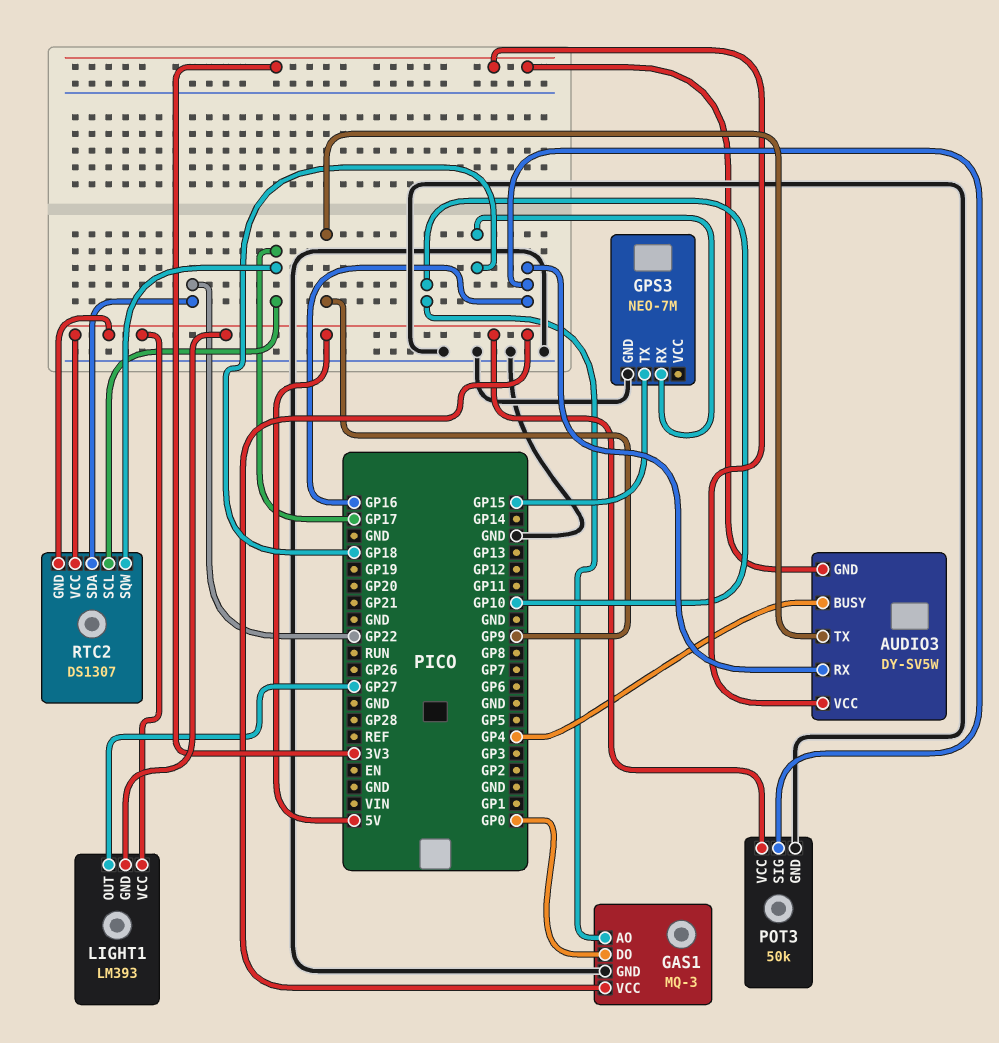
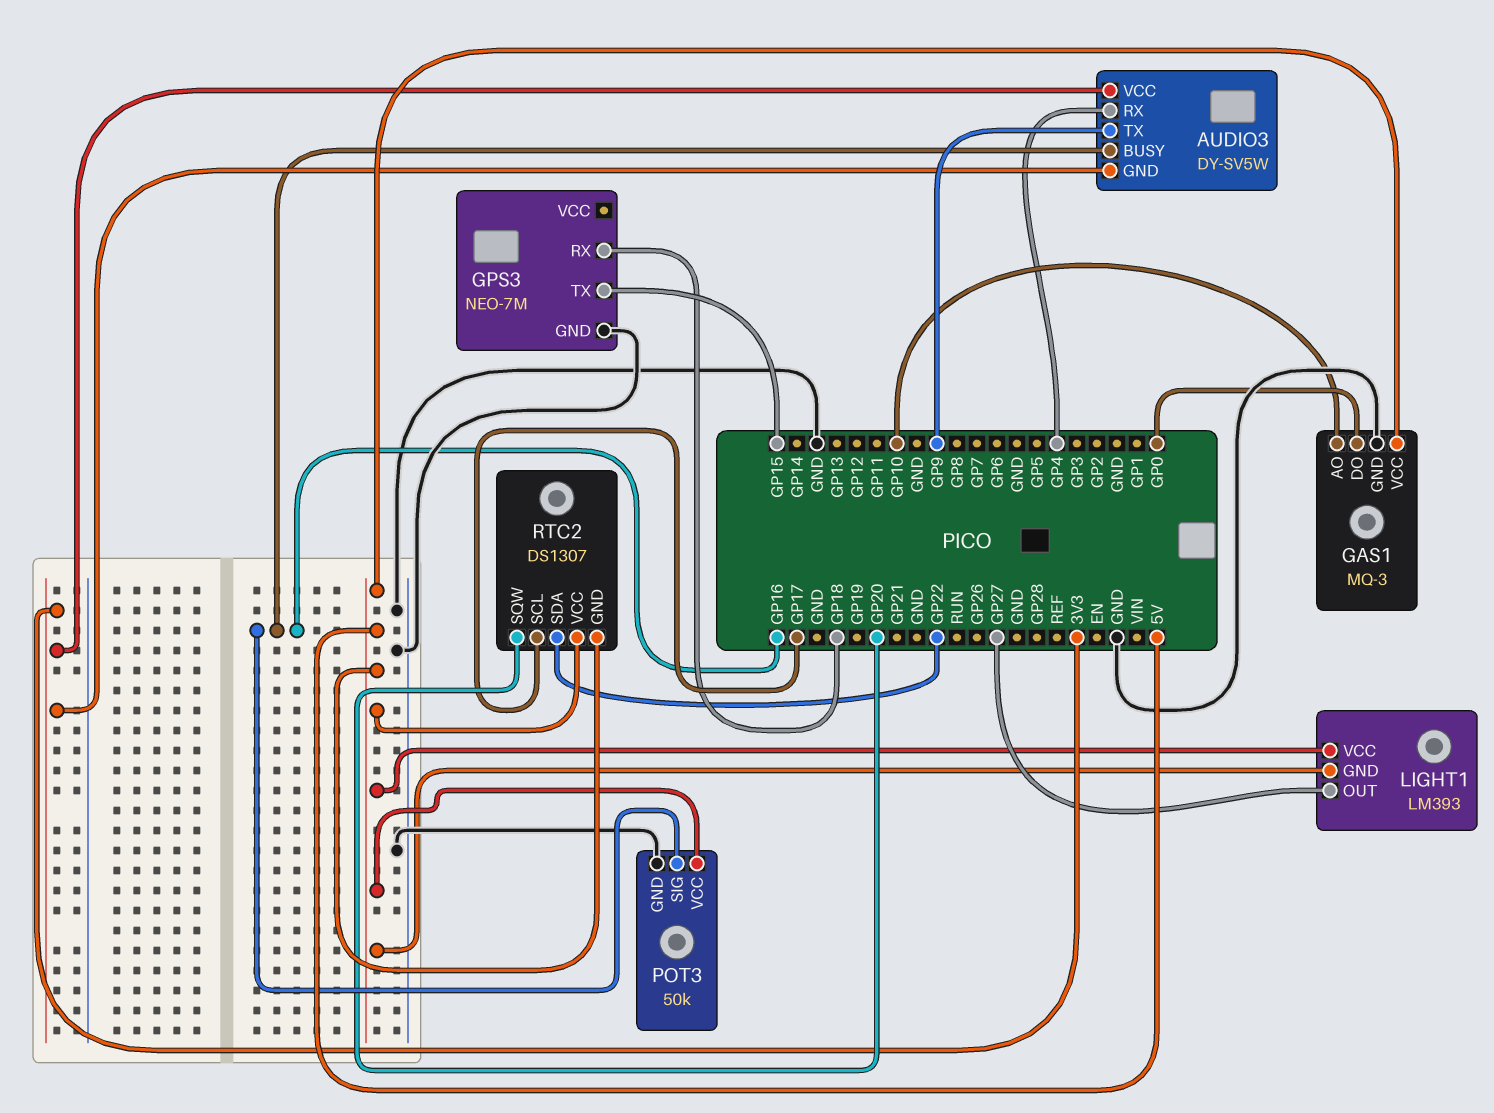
AUDIO3 pin BUSY: GP4 -> GP16
AUDIO3 pin RX: GP16 -> GP4
RTC2 pin SQW: GP17 -> GP20

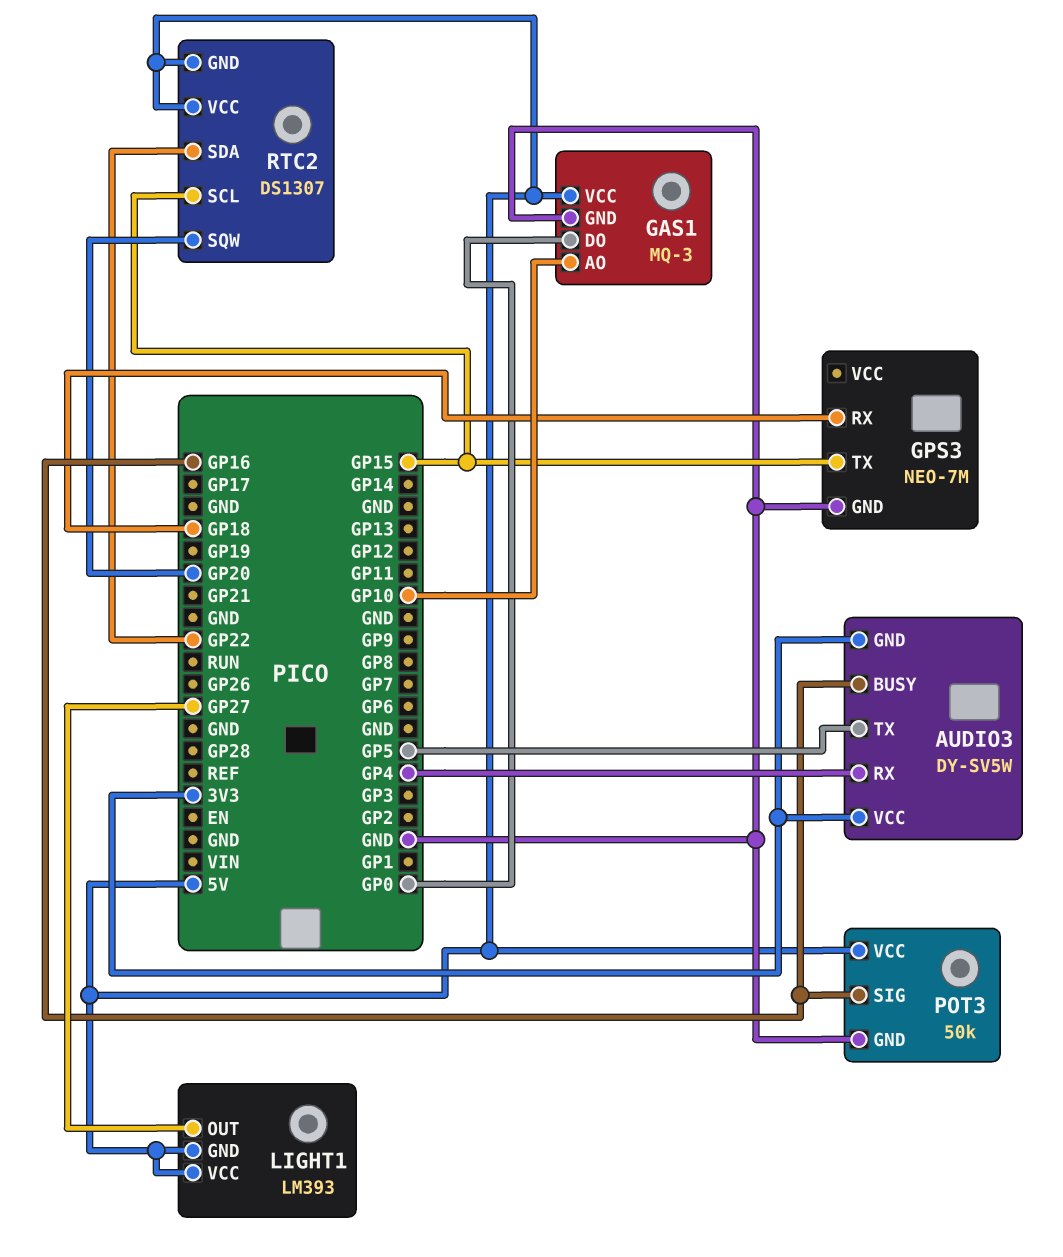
AUDIO3 pin TX: GP9 -> GP5
RTC2 pin SCL: GP17 -> GP15

